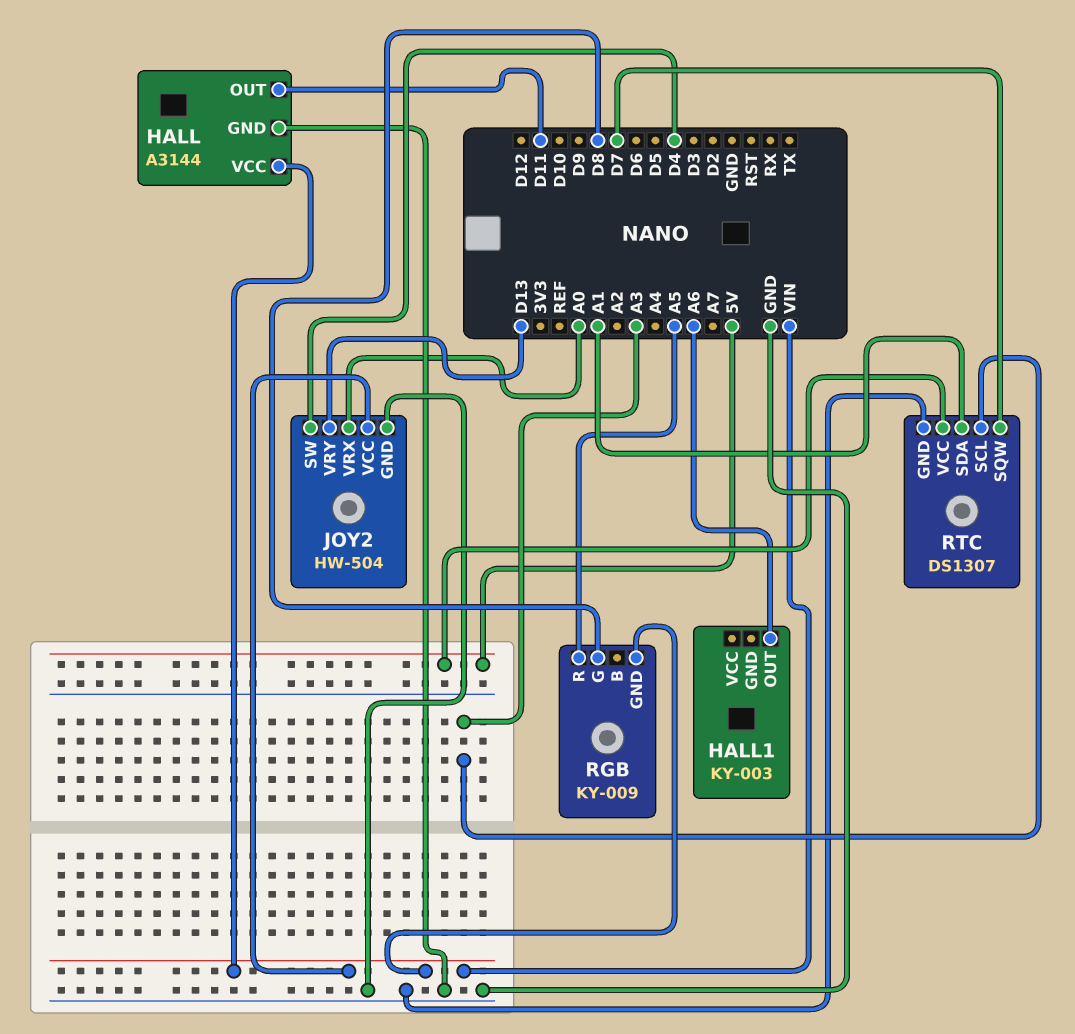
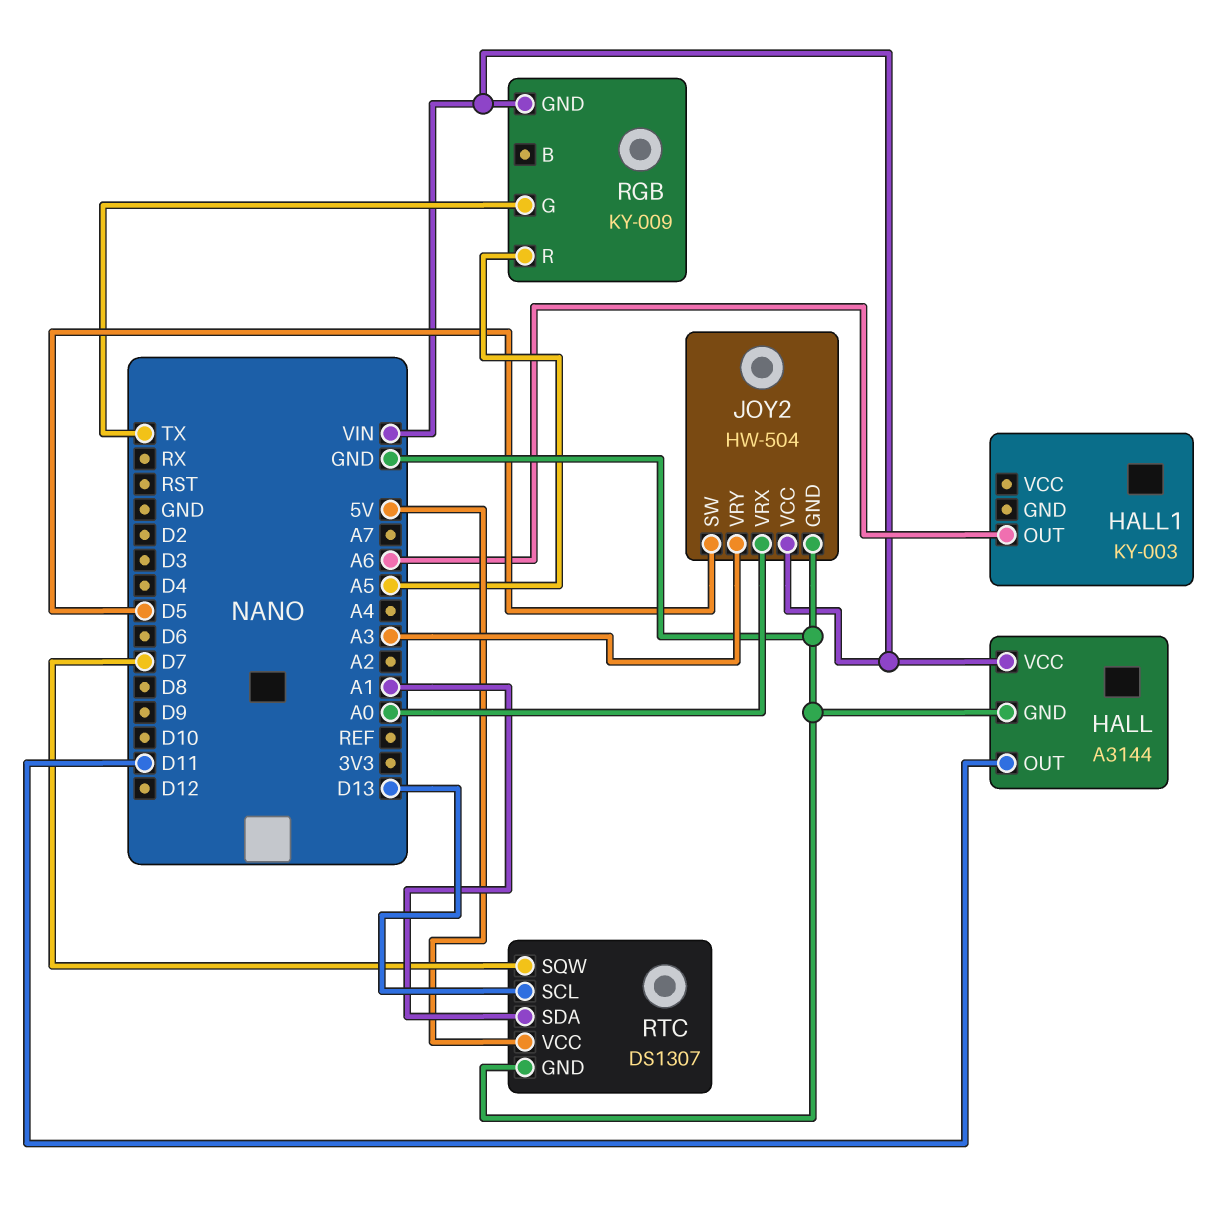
JOY2 pin SW: D4 -> D5
JOY2 pin VRY: D13 -> A3
RGB pin G: D8 -> TX
RTC pin SCL: A3 -> D13

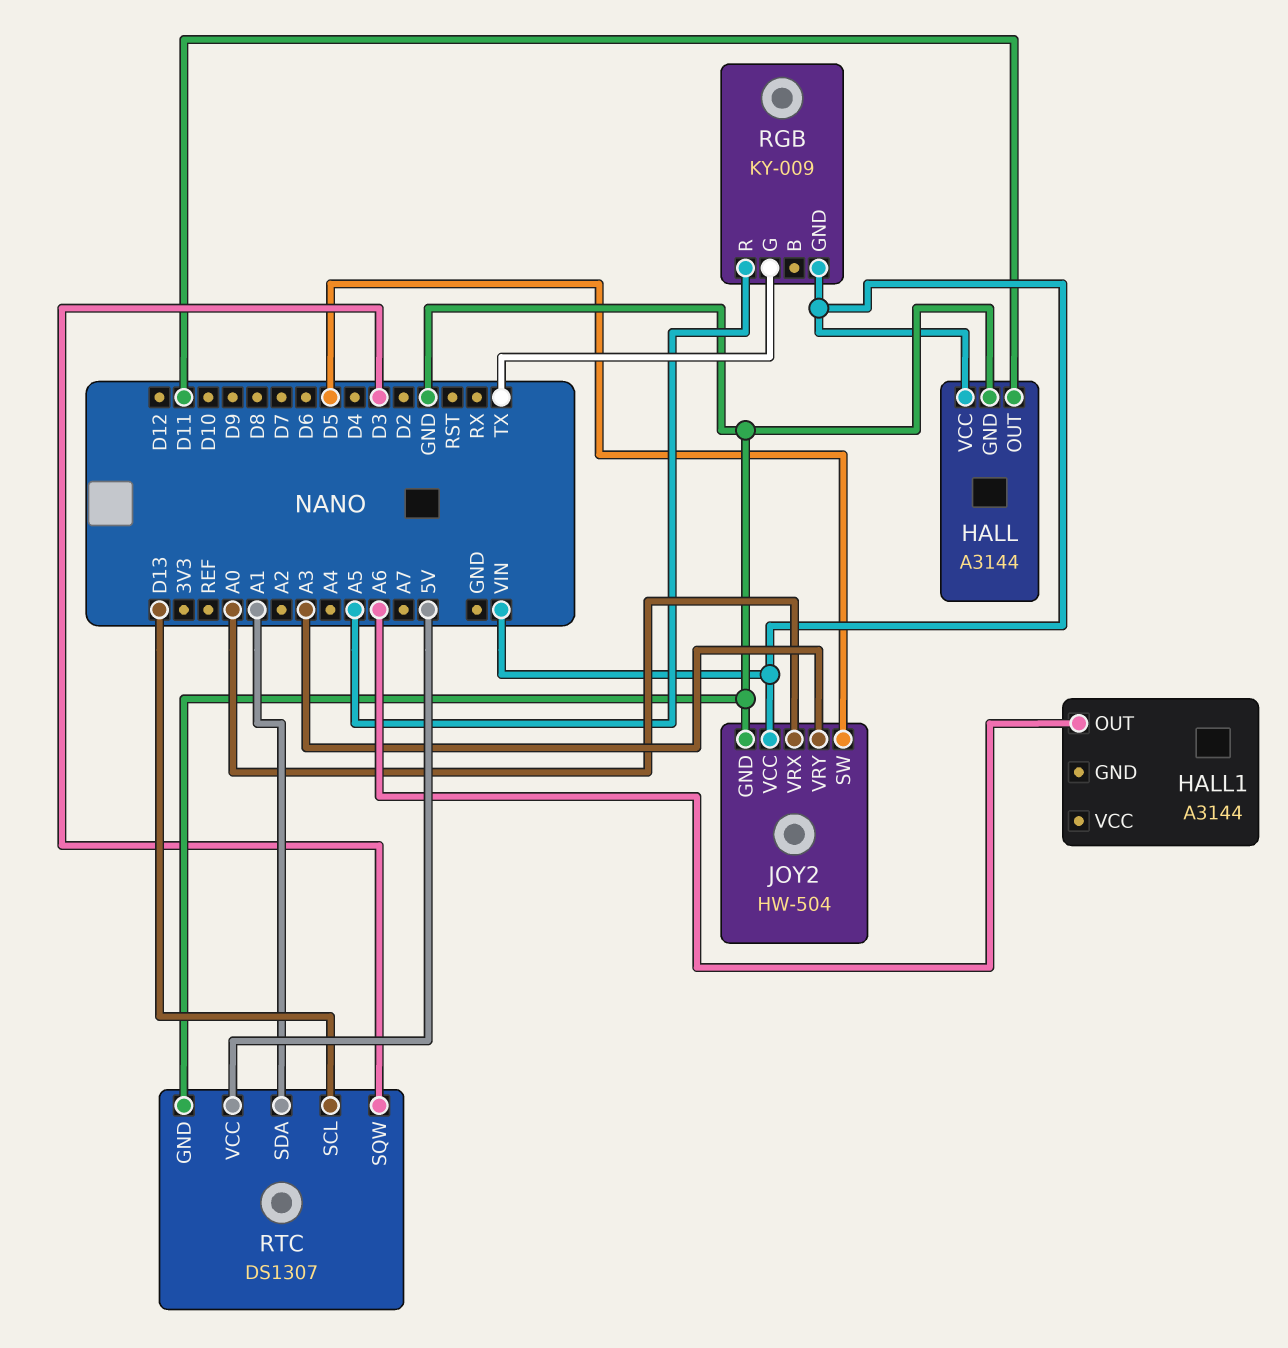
HALL1: KY-003 -> A3144
RTC pin SQW: D7 -> D3

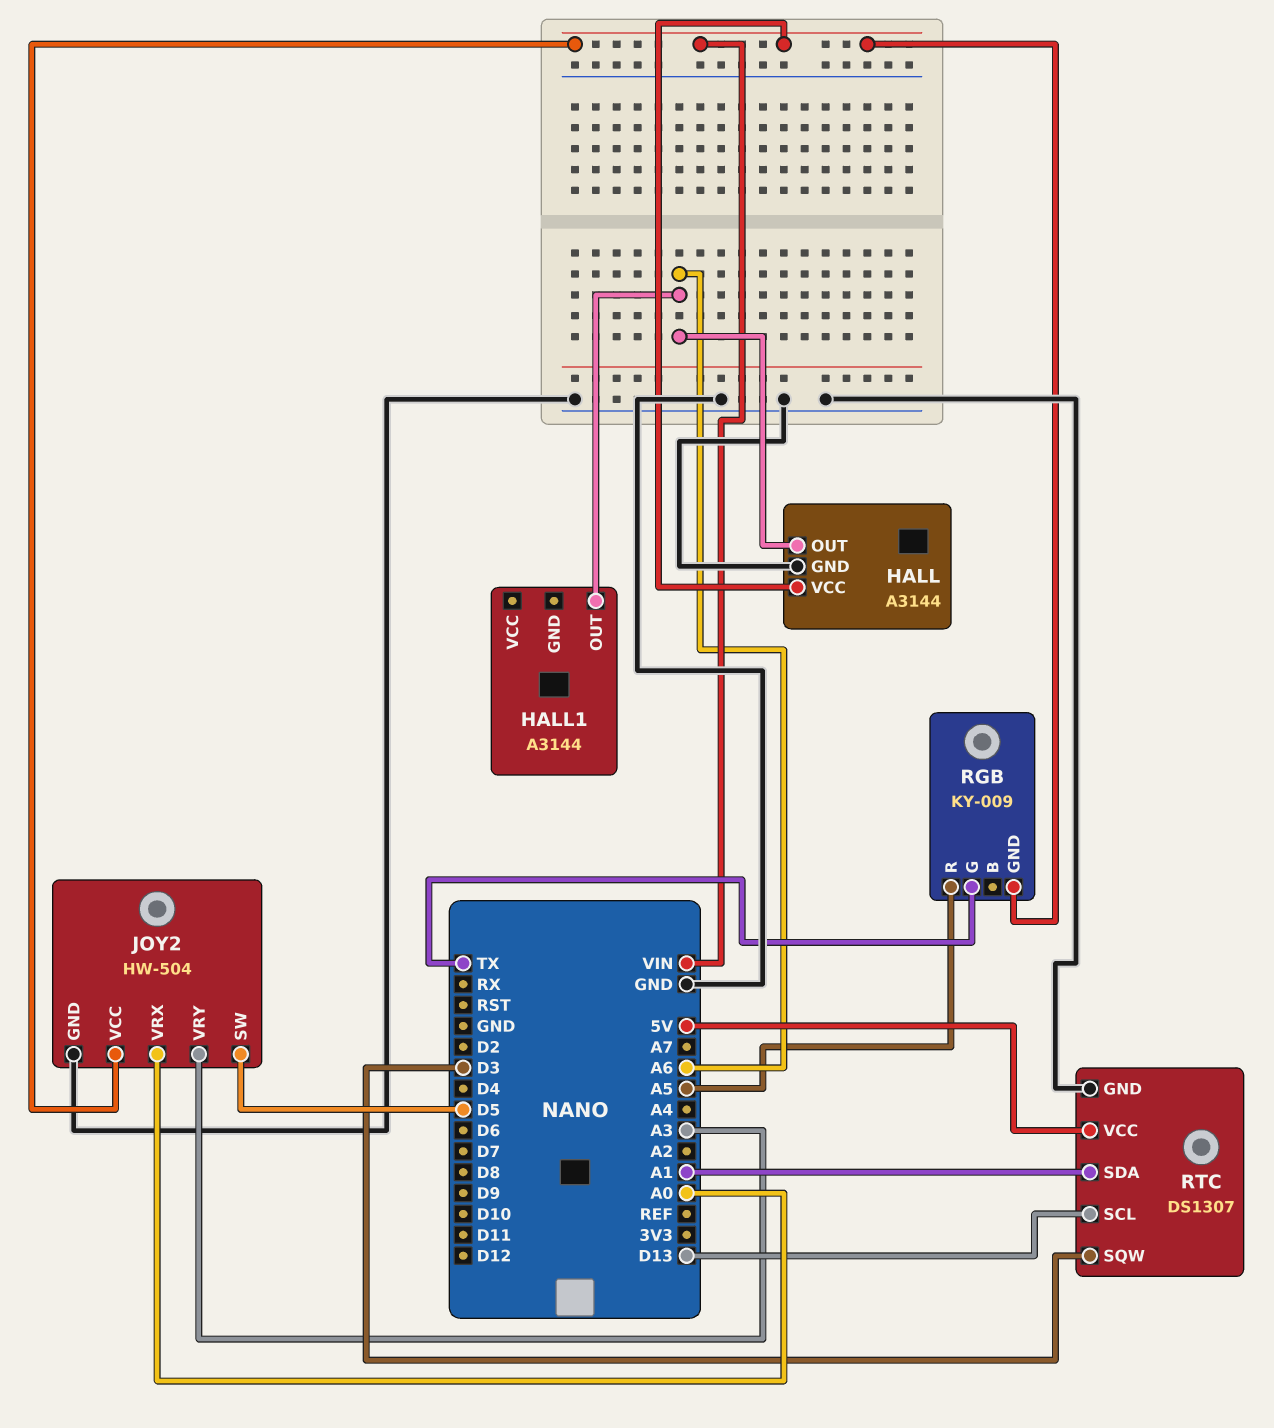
HALL pin OUT: D11 -> A6

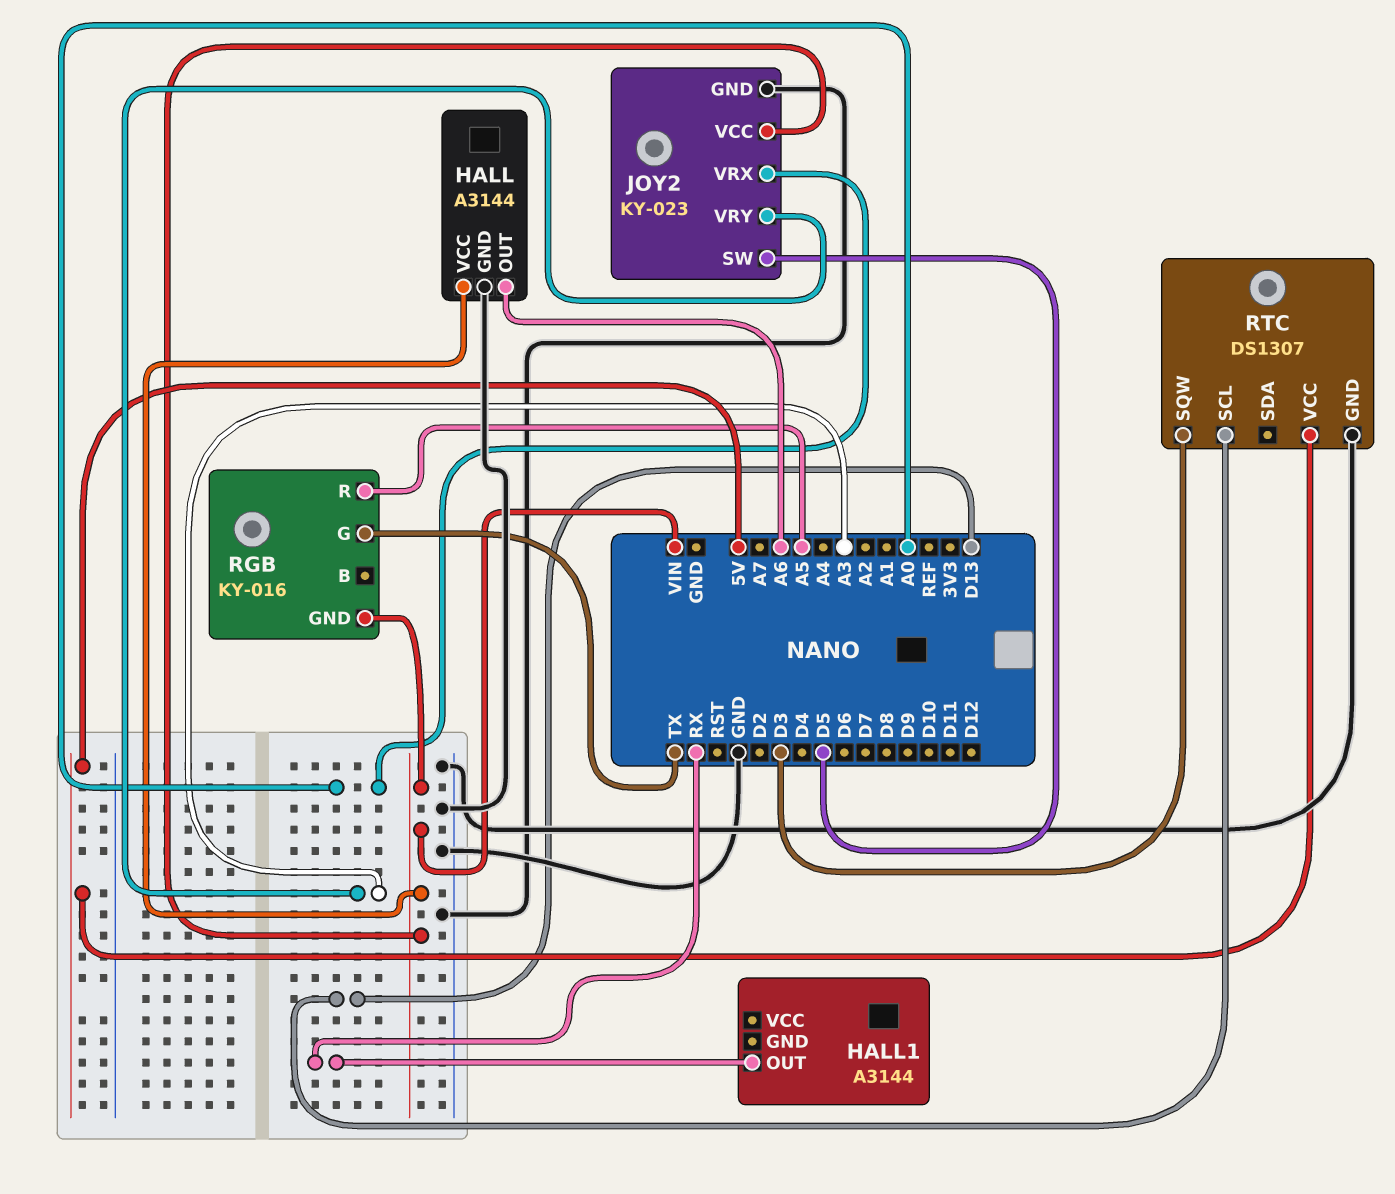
HALL1 pin OUT: A6 -> RX
JOY2: HW-504 -> KY-023
RGB: KY-009 -> KY-016
RTC pin SDA: A1 -> none

